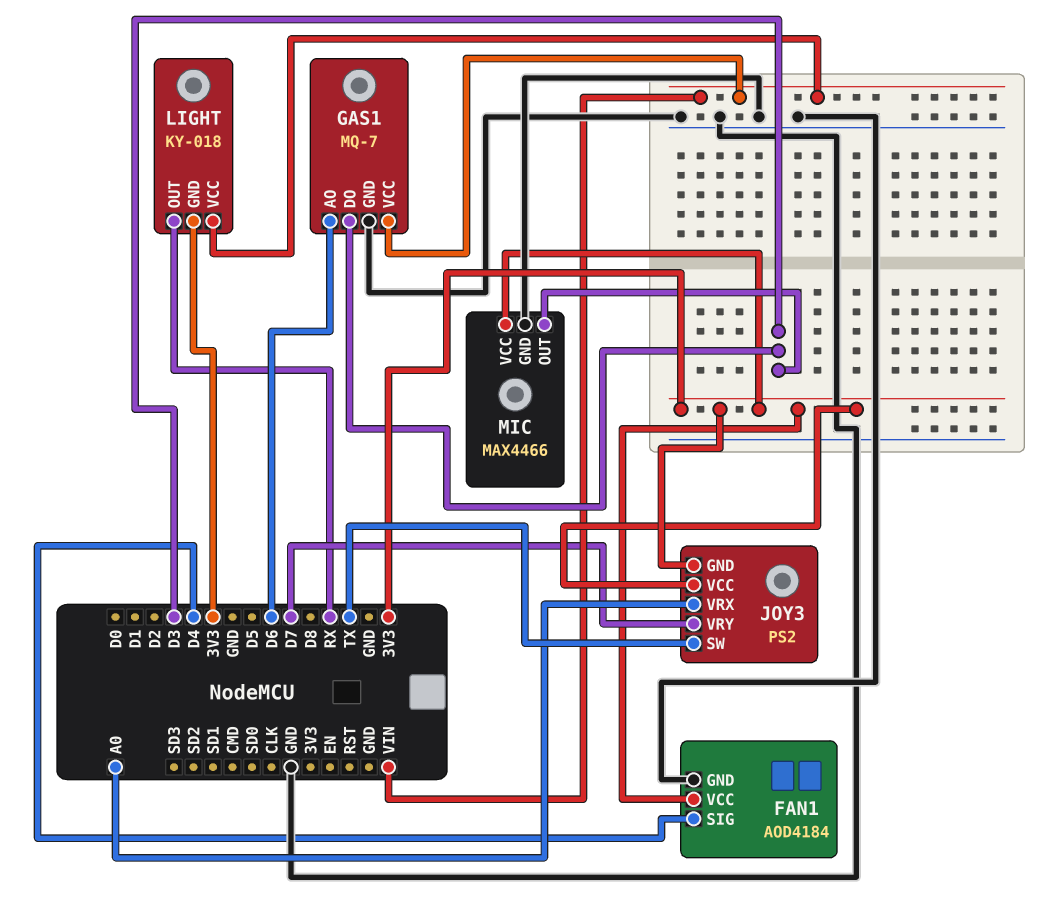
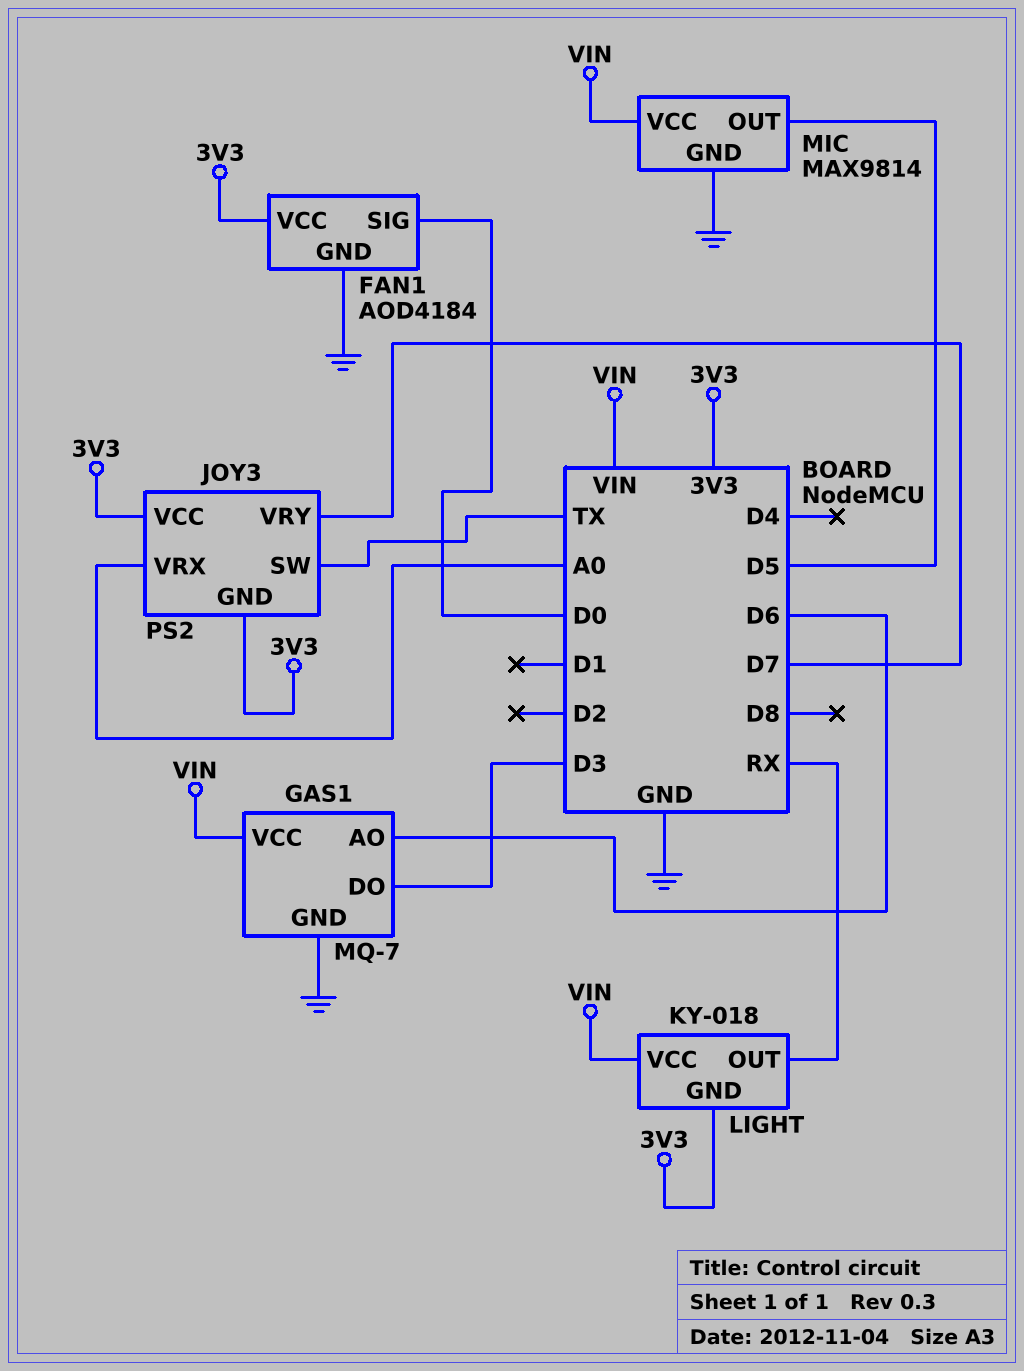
FAN1 pin SIG: D4 -> D0
MIC: MAX4466 -> MAX9814
MIC pin OUT: D3 -> D5
MIC pin VCC: 3V3 -> VIN

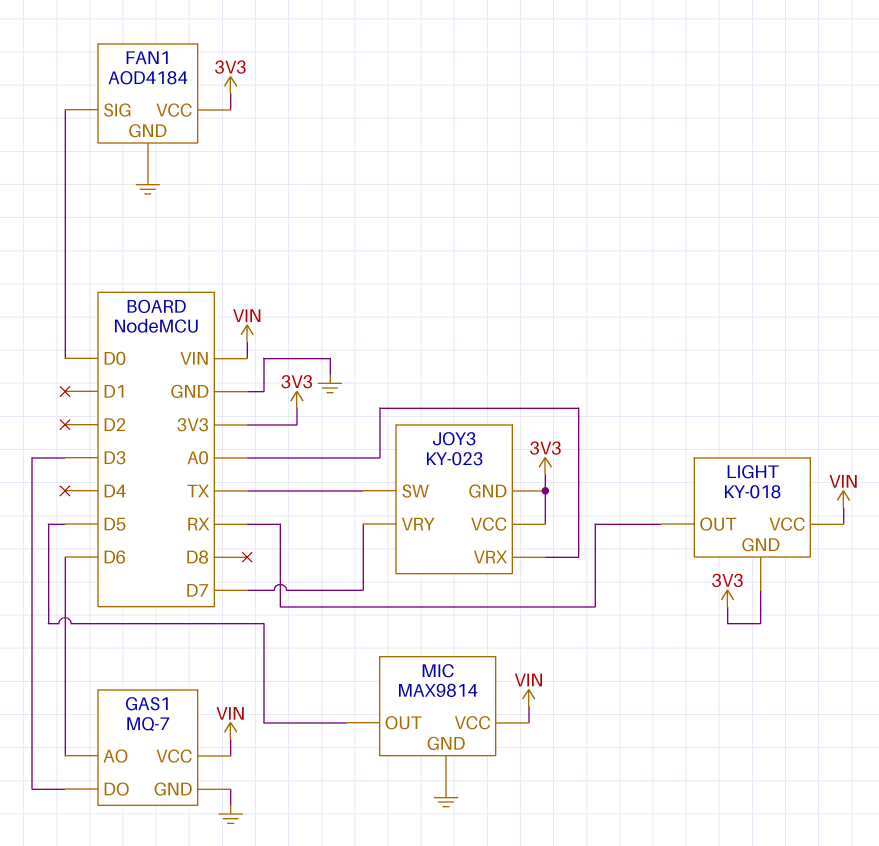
JOY3: PS2 -> KY-023

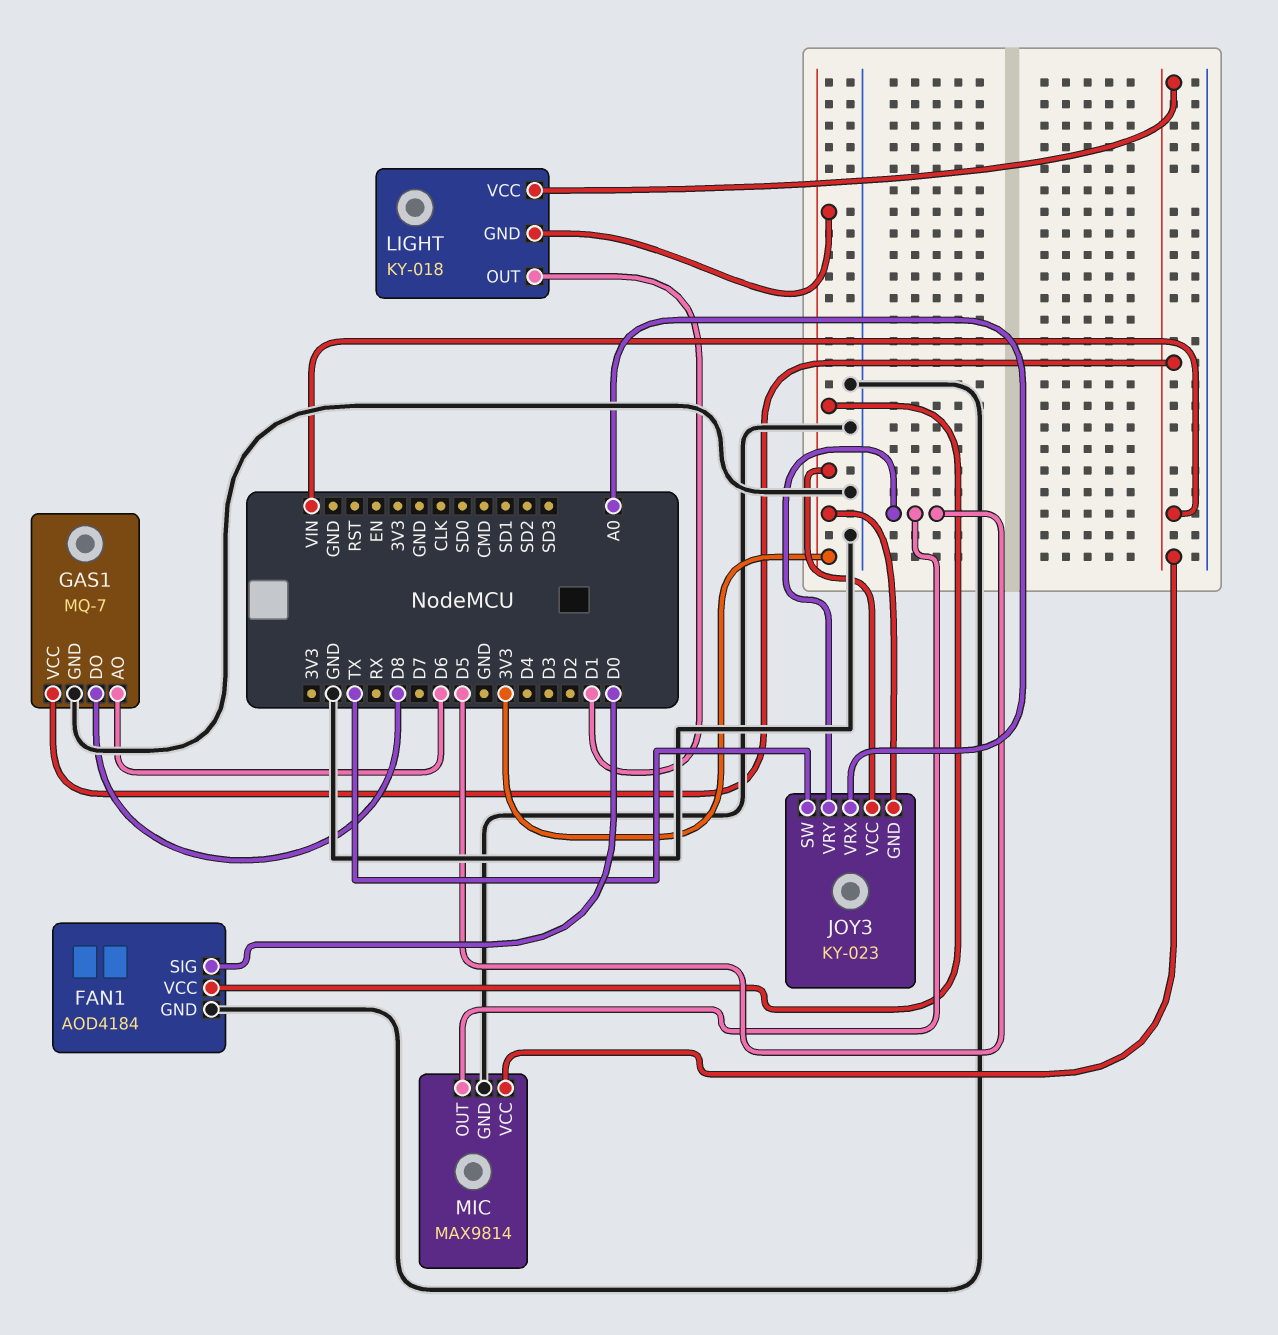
GAS1 pin DO: D3 -> D8
JOY3 pin VRY: D7 -> D5
LIGHT pin OUT: RX -> D1

